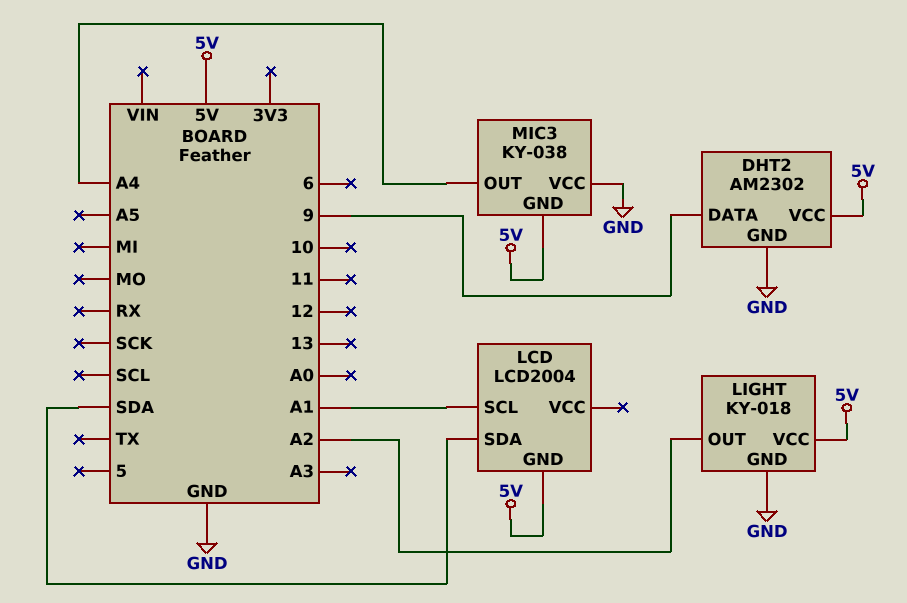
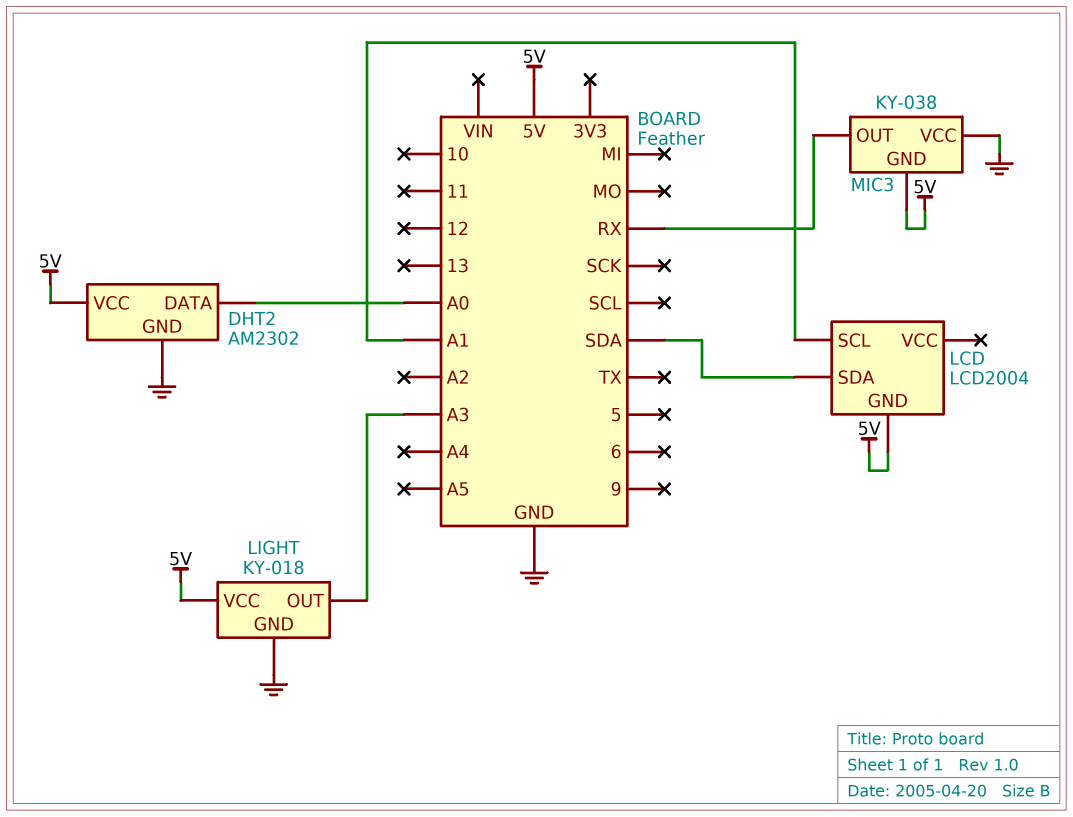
DHT2 pin DATA: 9 -> A0
LIGHT pin OUT: A2 -> A3
MIC3 pin OUT: A4 -> RX

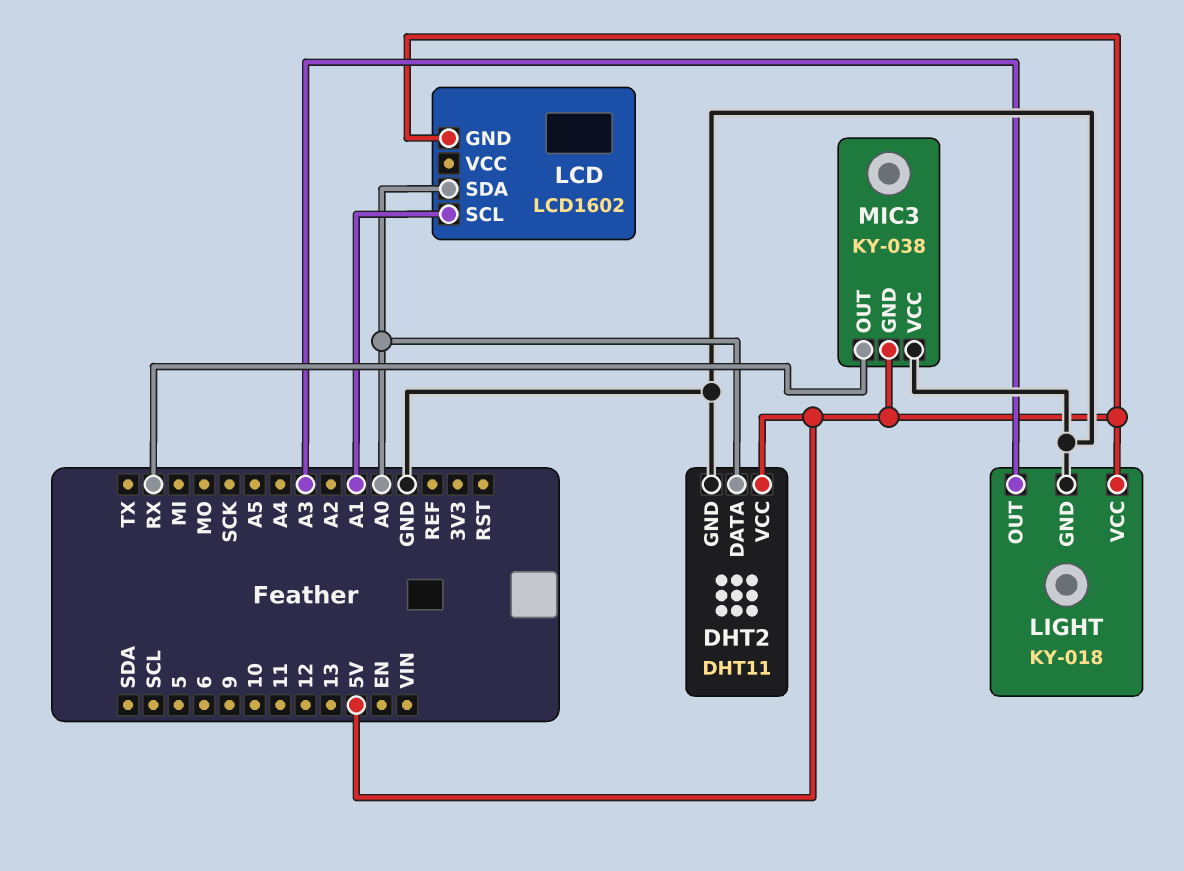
DHT2: AM2302 -> DHT11
LCD: LCD2004 -> LCD1602
LCD pin SDA: SDA -> A0

